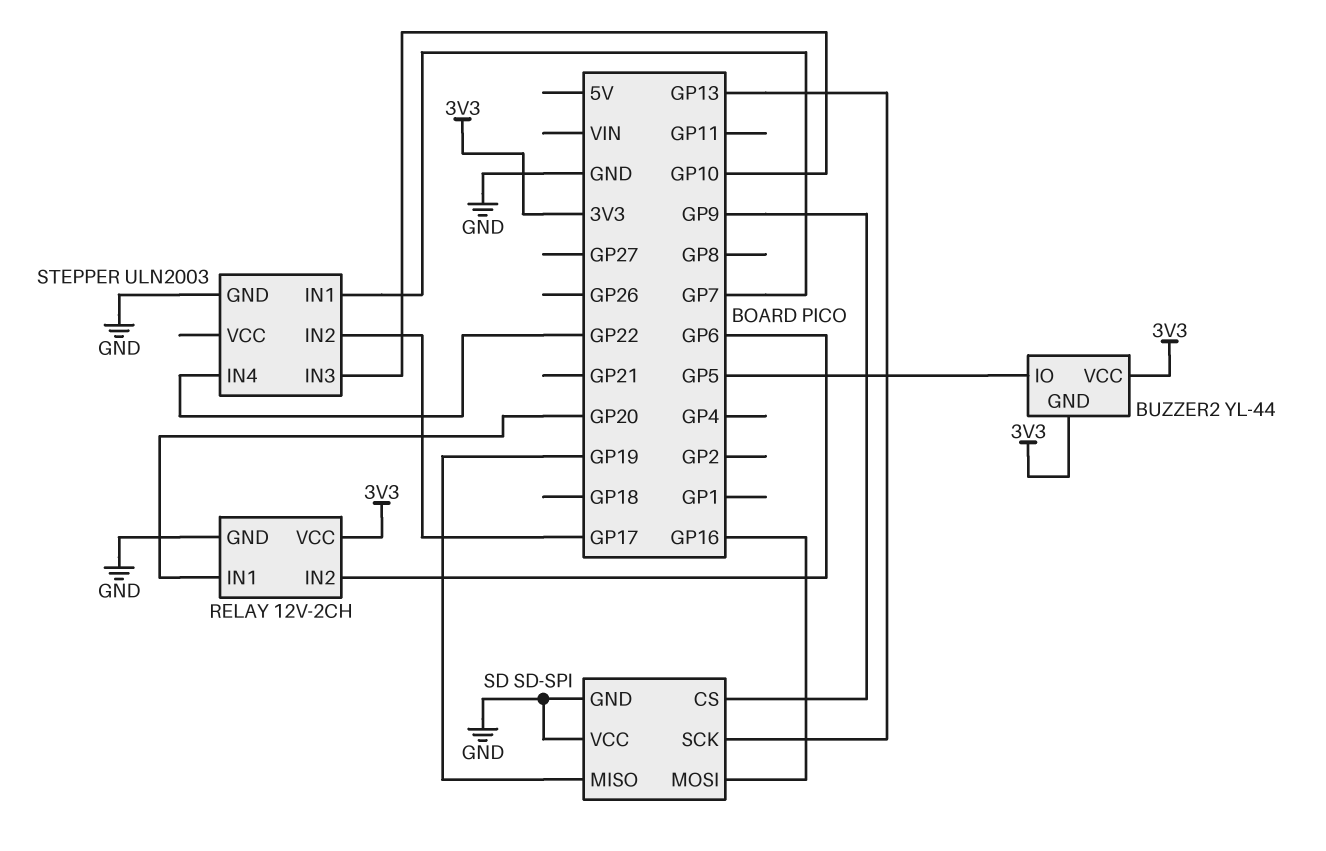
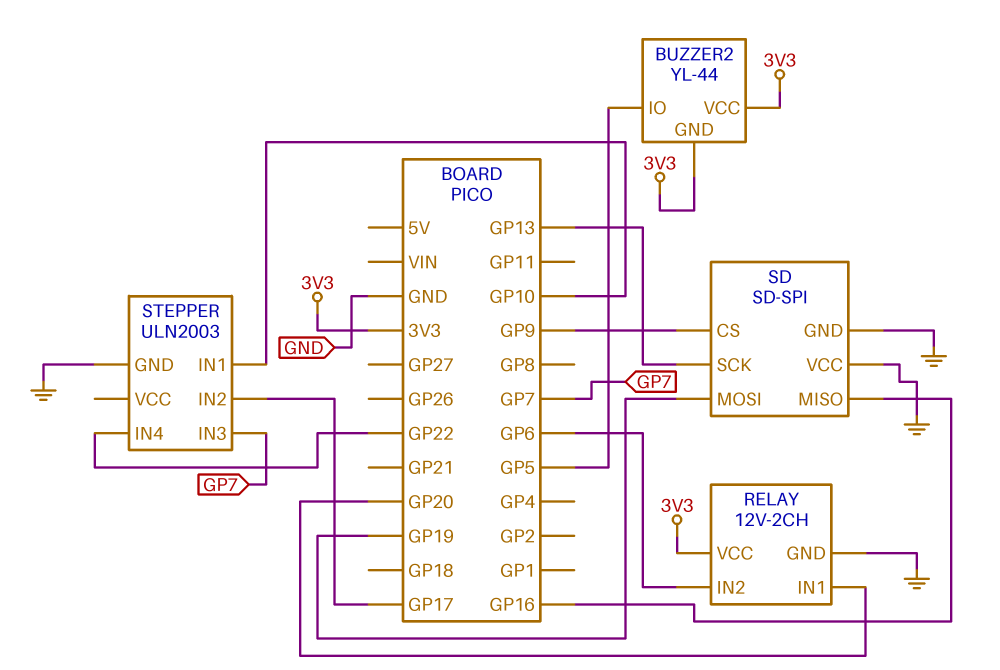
SD pin MISO: GP19 -> GP16
SD pin MOSI: GP16 -> GP19
STEPPER pin IN1: GP7 -> GP10
STEPPER pin IN3: GP10 -> GP7

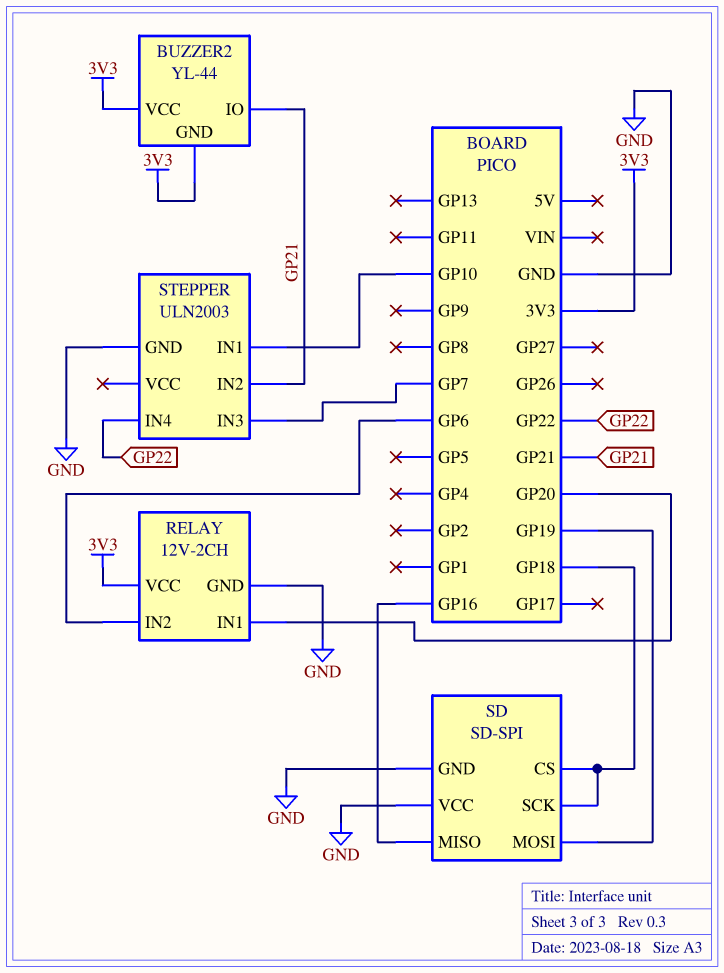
BUZZER2 pin IO: GP5 -> GP21
SD pin CS: GP9 -> GP18
SD pin SCK: GP13 -> GP18
STEPPER pin IN2: GP17 -> GP21

